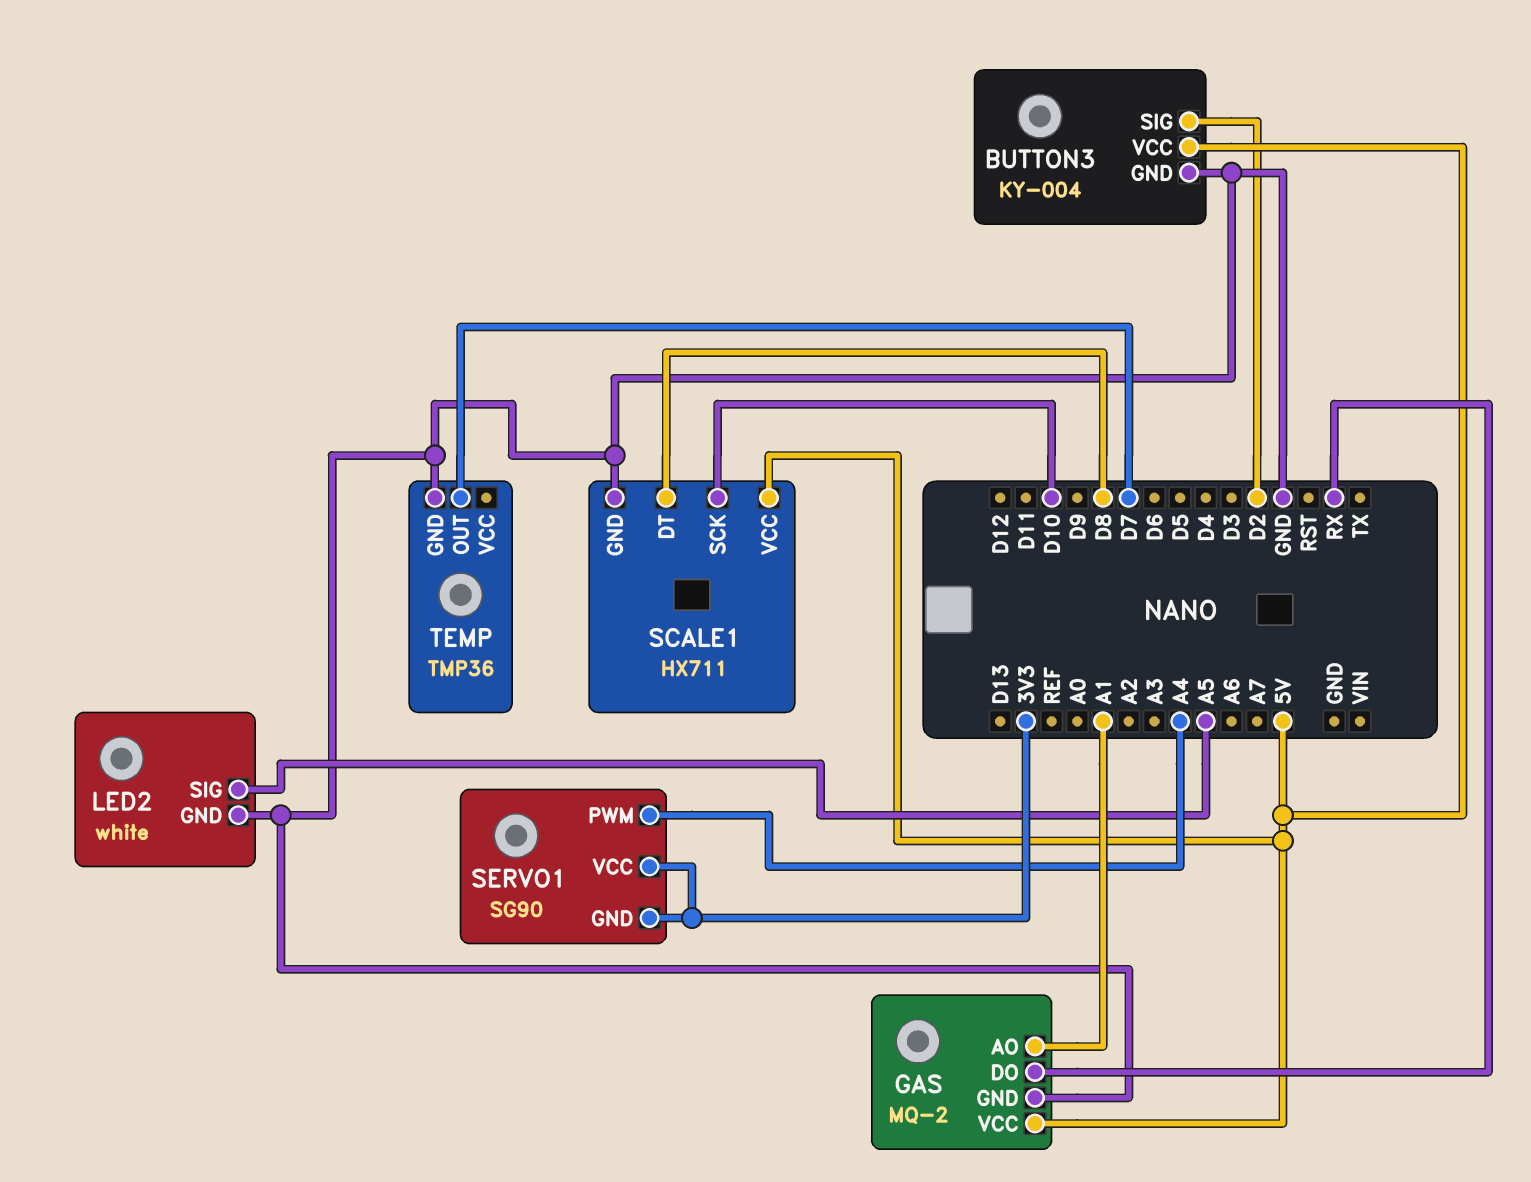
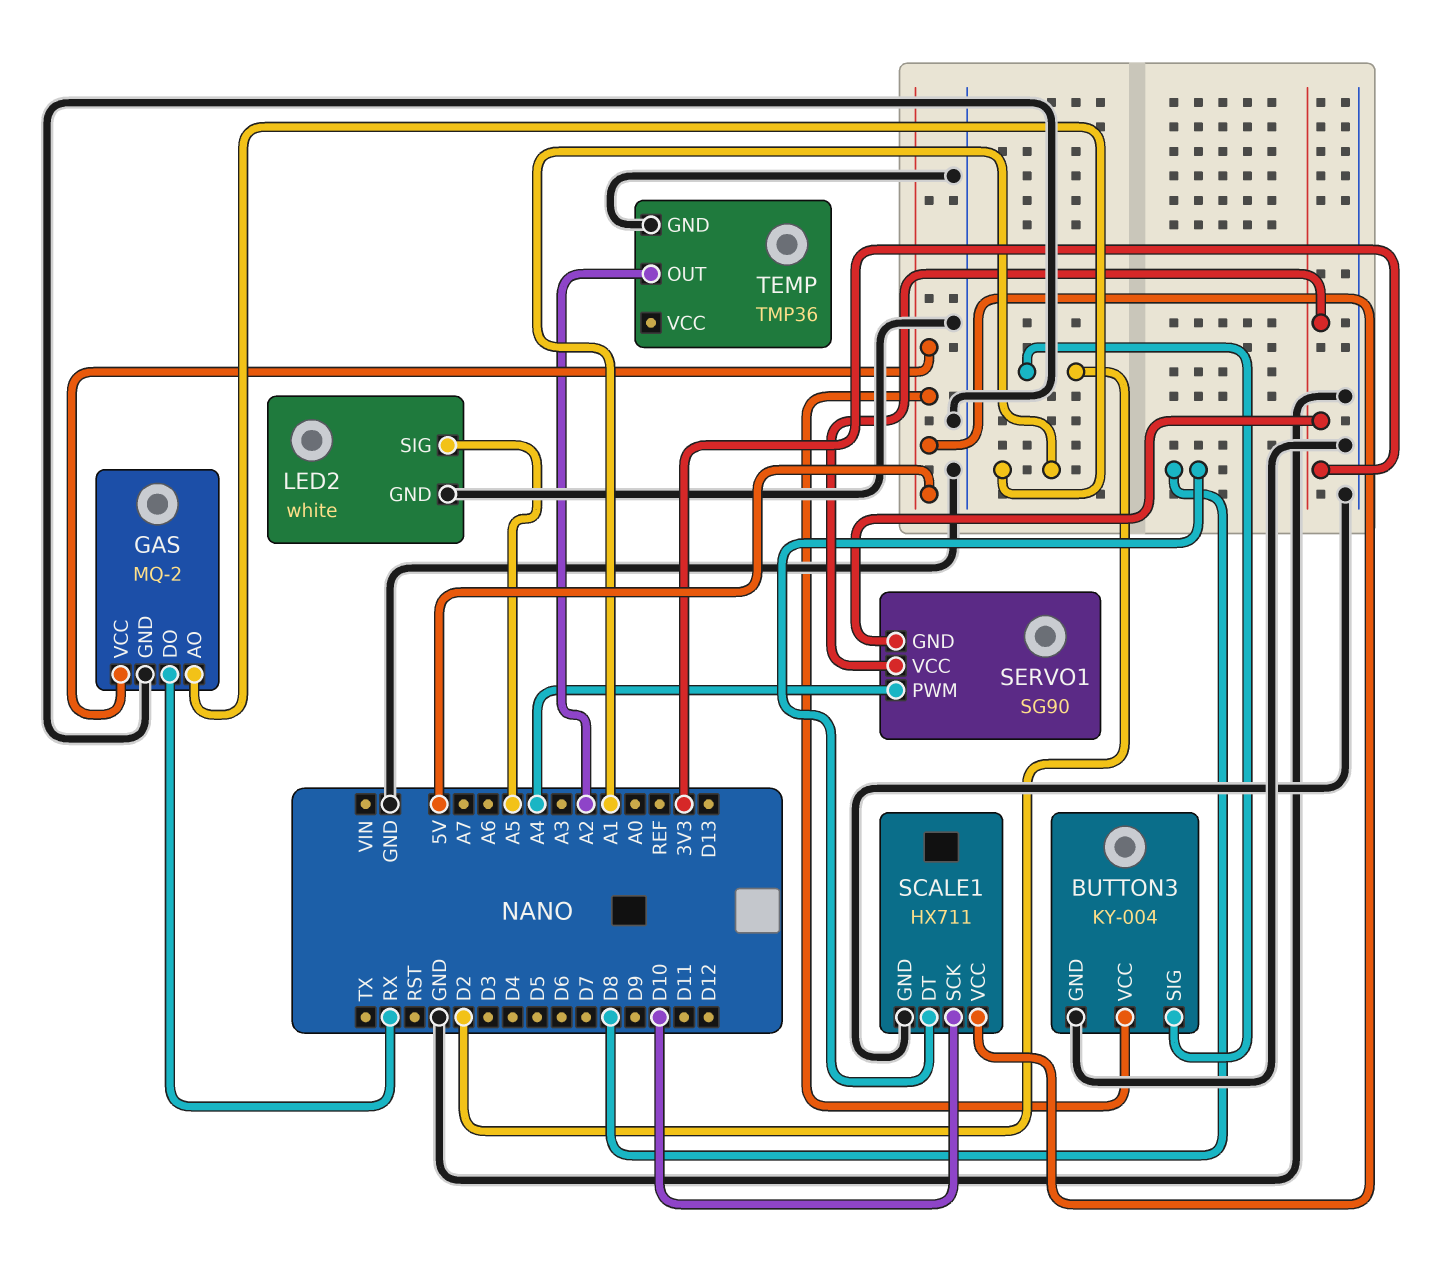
TEMP pin OUT: D7 -> A2

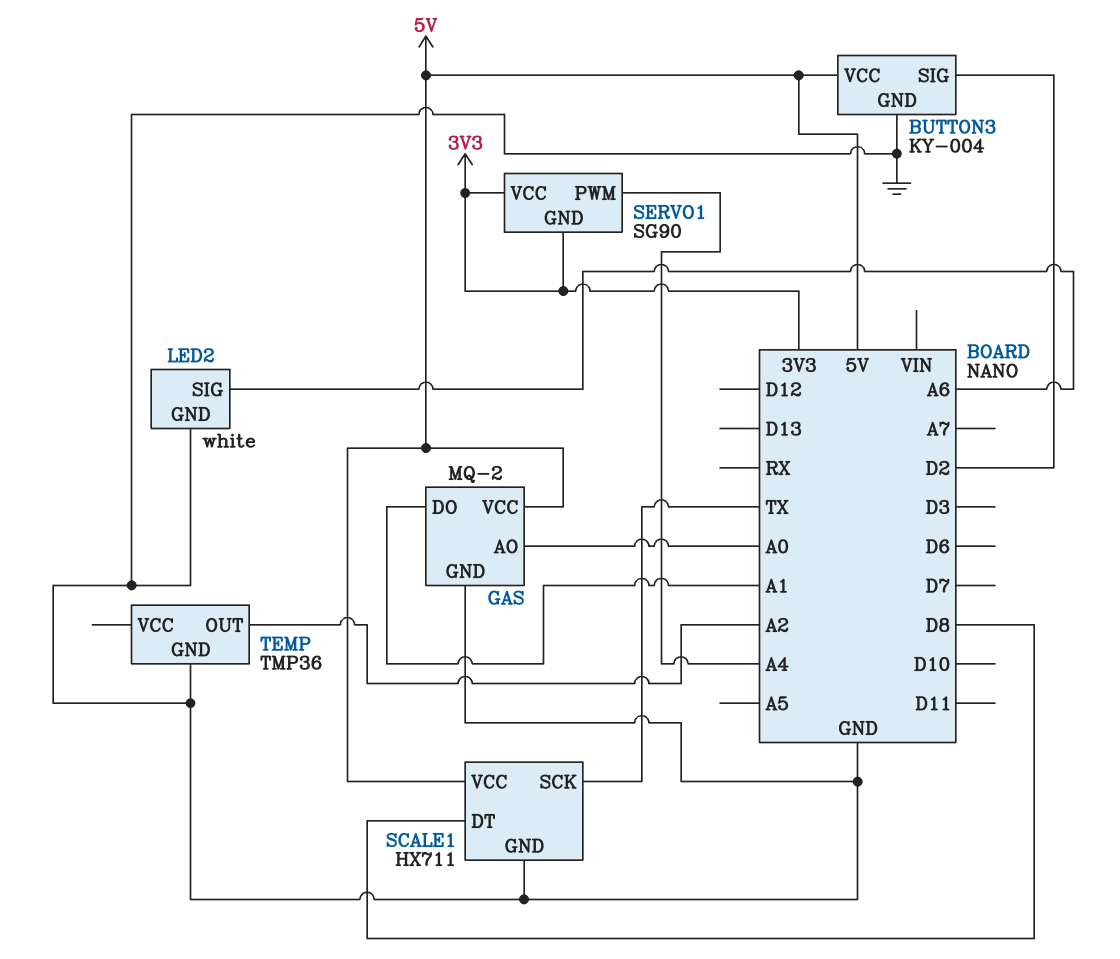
GAS pin AO: A1 -> A0
GAS pin DO: RX -> A1
LED2 pin SIG: A5 -> A6
SCALE1 pin SCK: D10 -> TX

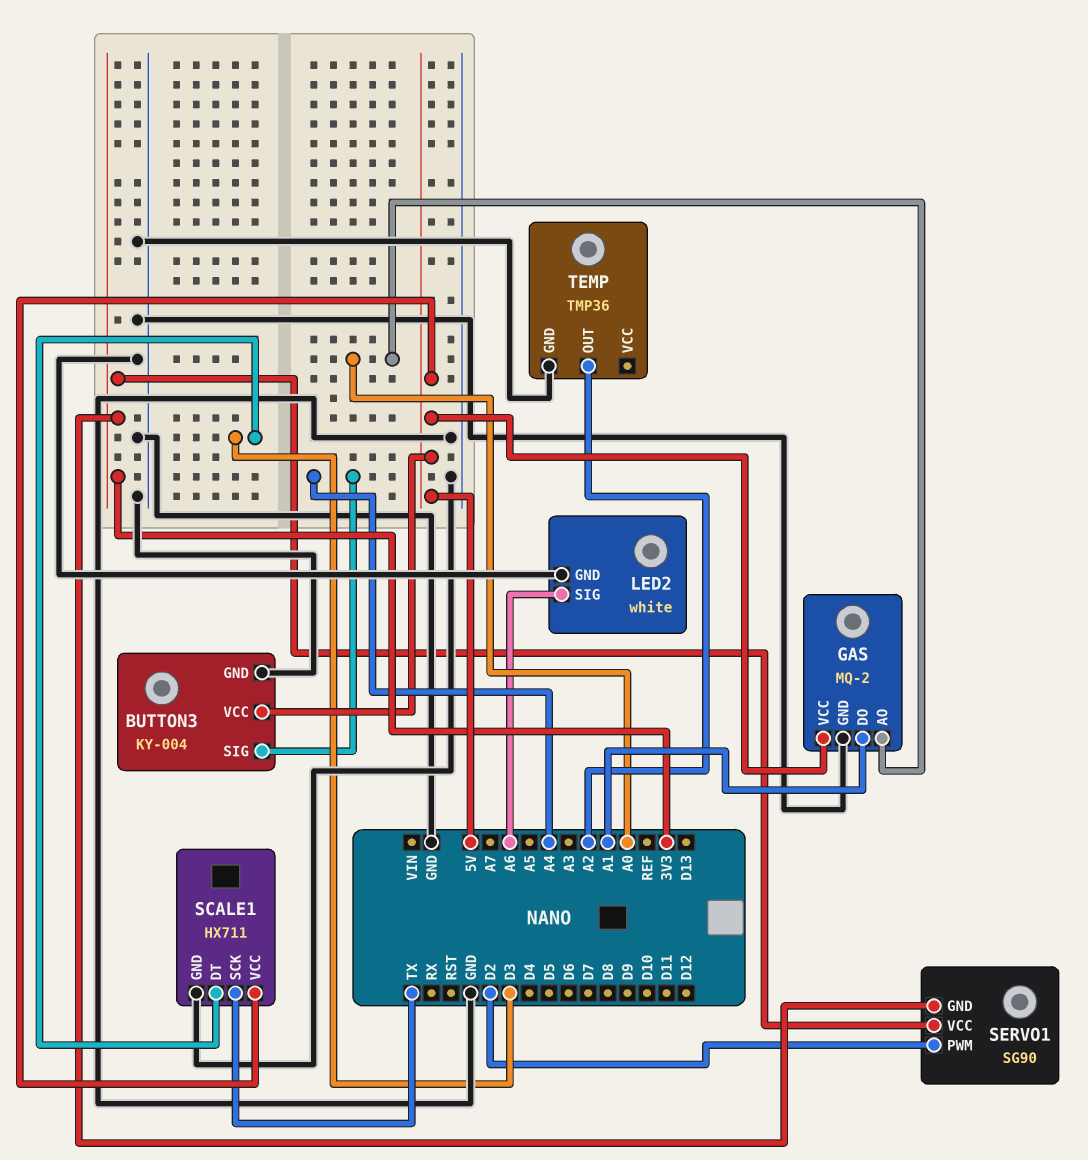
BUTTON3 pin SIG: D2 -> A4
SCALE1 pin DT: D8 -> D3
SERVO1 pin PWM: A4 -> D2

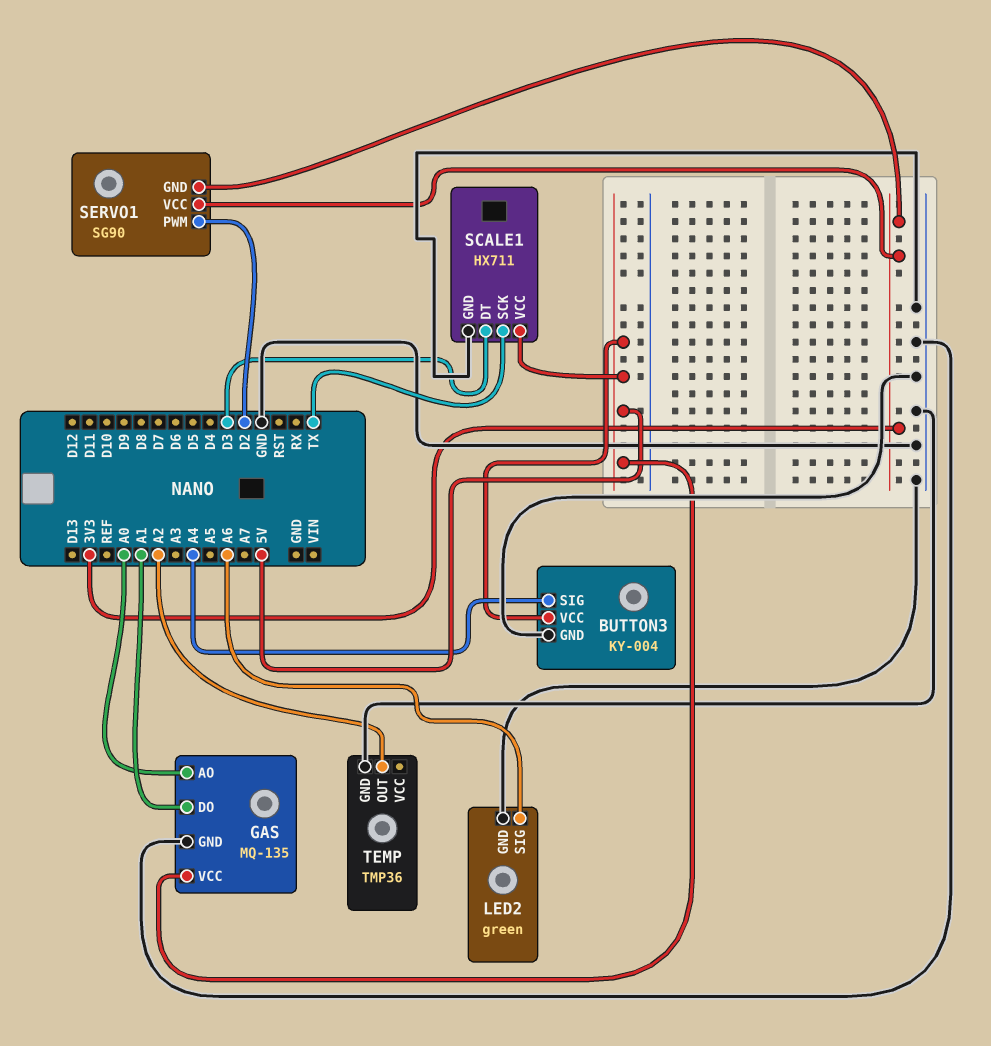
GAS: MQ-2 -> MQ-135
LED2: white -> green

